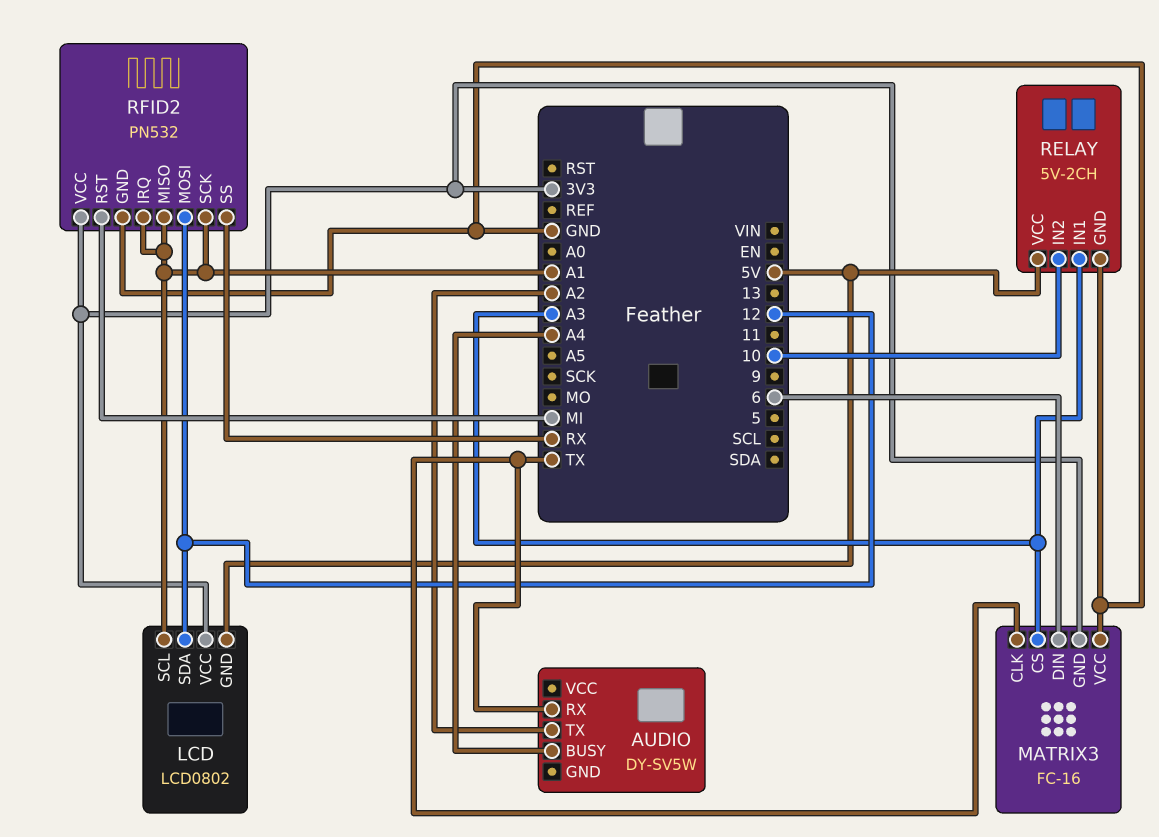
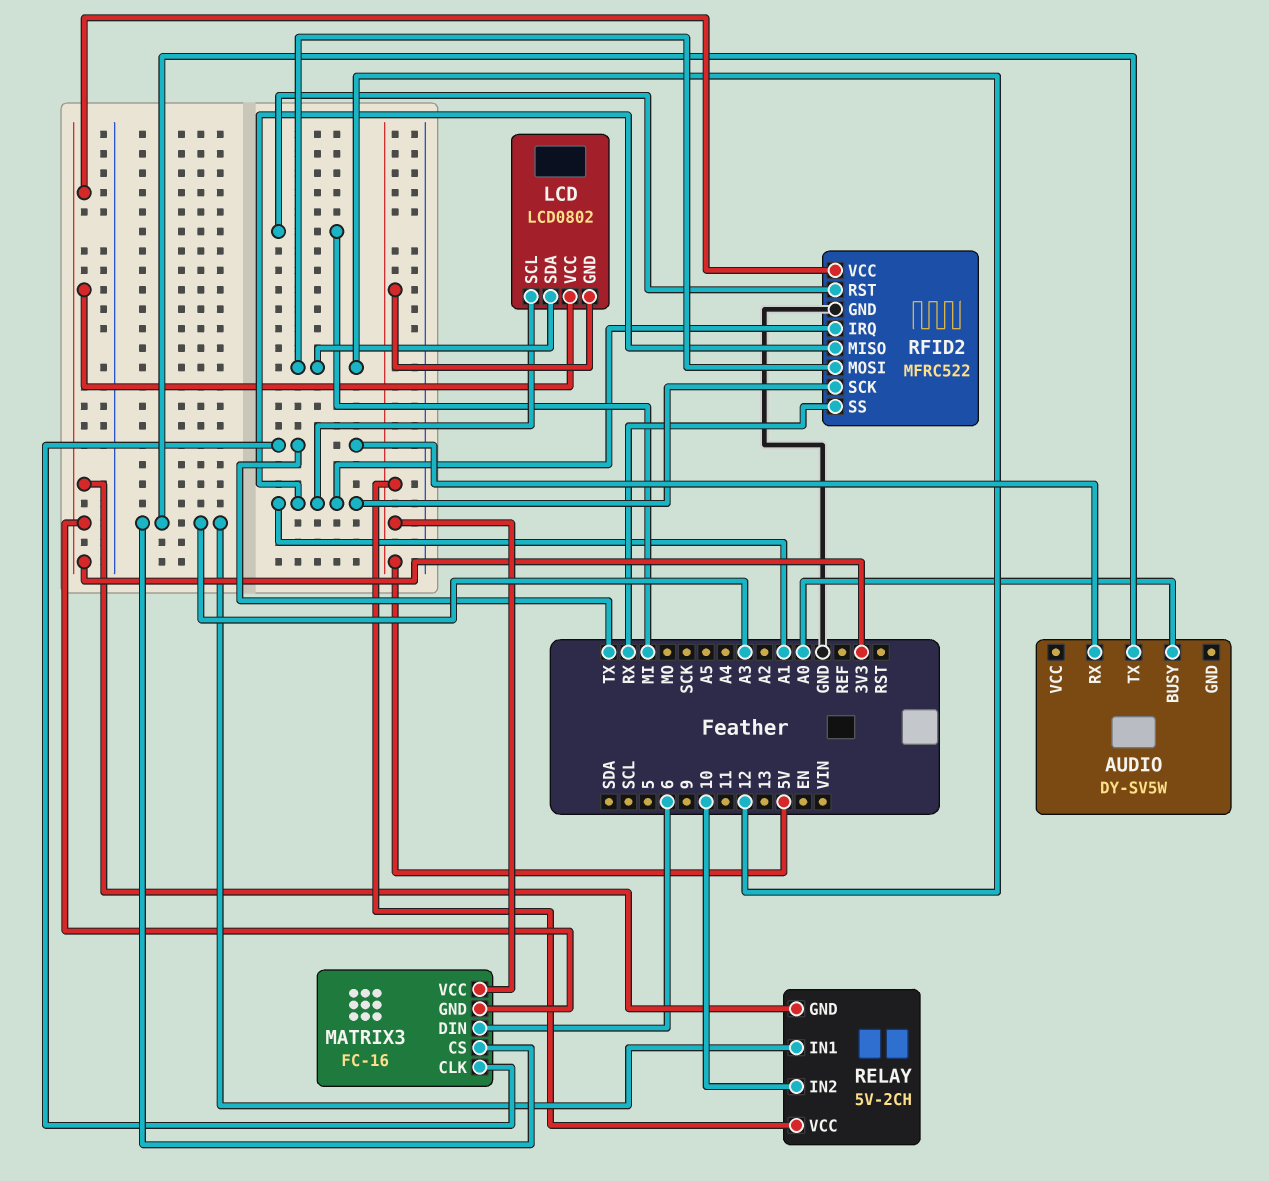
AUDIO pin BUSY: A4 -> A0
AUDIO pin TX: A2 -> A3
MATRIX3 pin VCC: GND -> 5V
RELAY pin GND: GND -> 3V3
RFID2: PN532 -> MFRC522

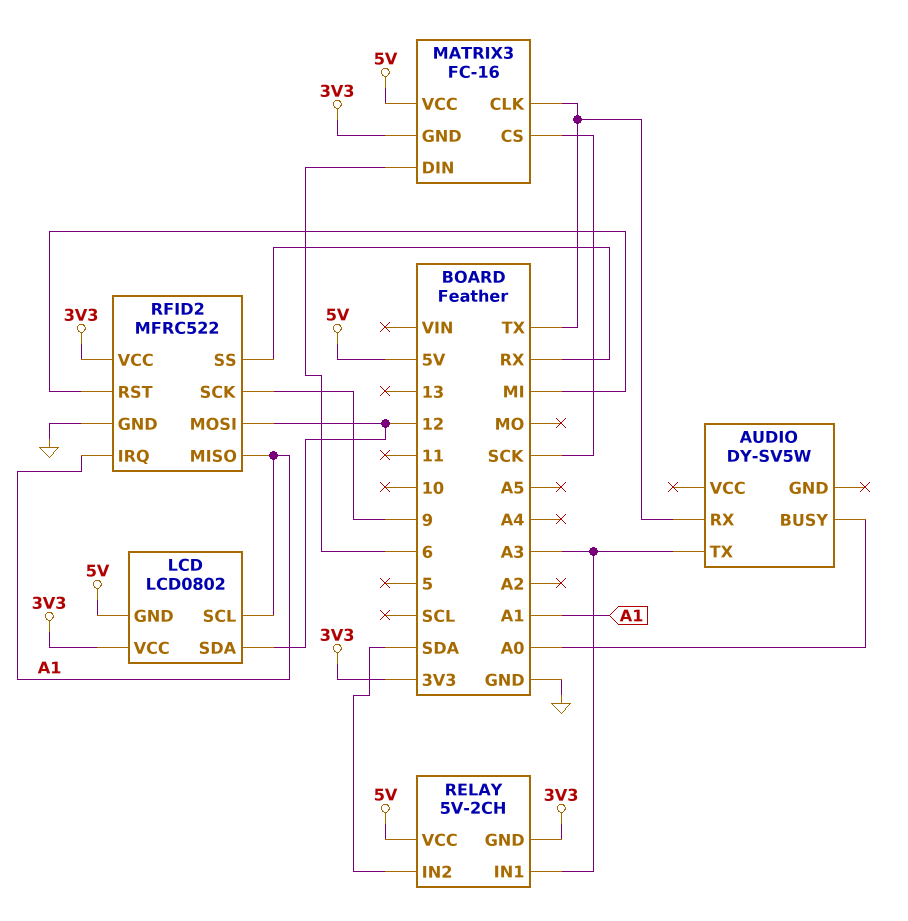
MATRIX3 pin CS: A3 -> SCK
RELAY pin IN2: 10 -> SDA
RFID2 pin SCK: A1 -> 9

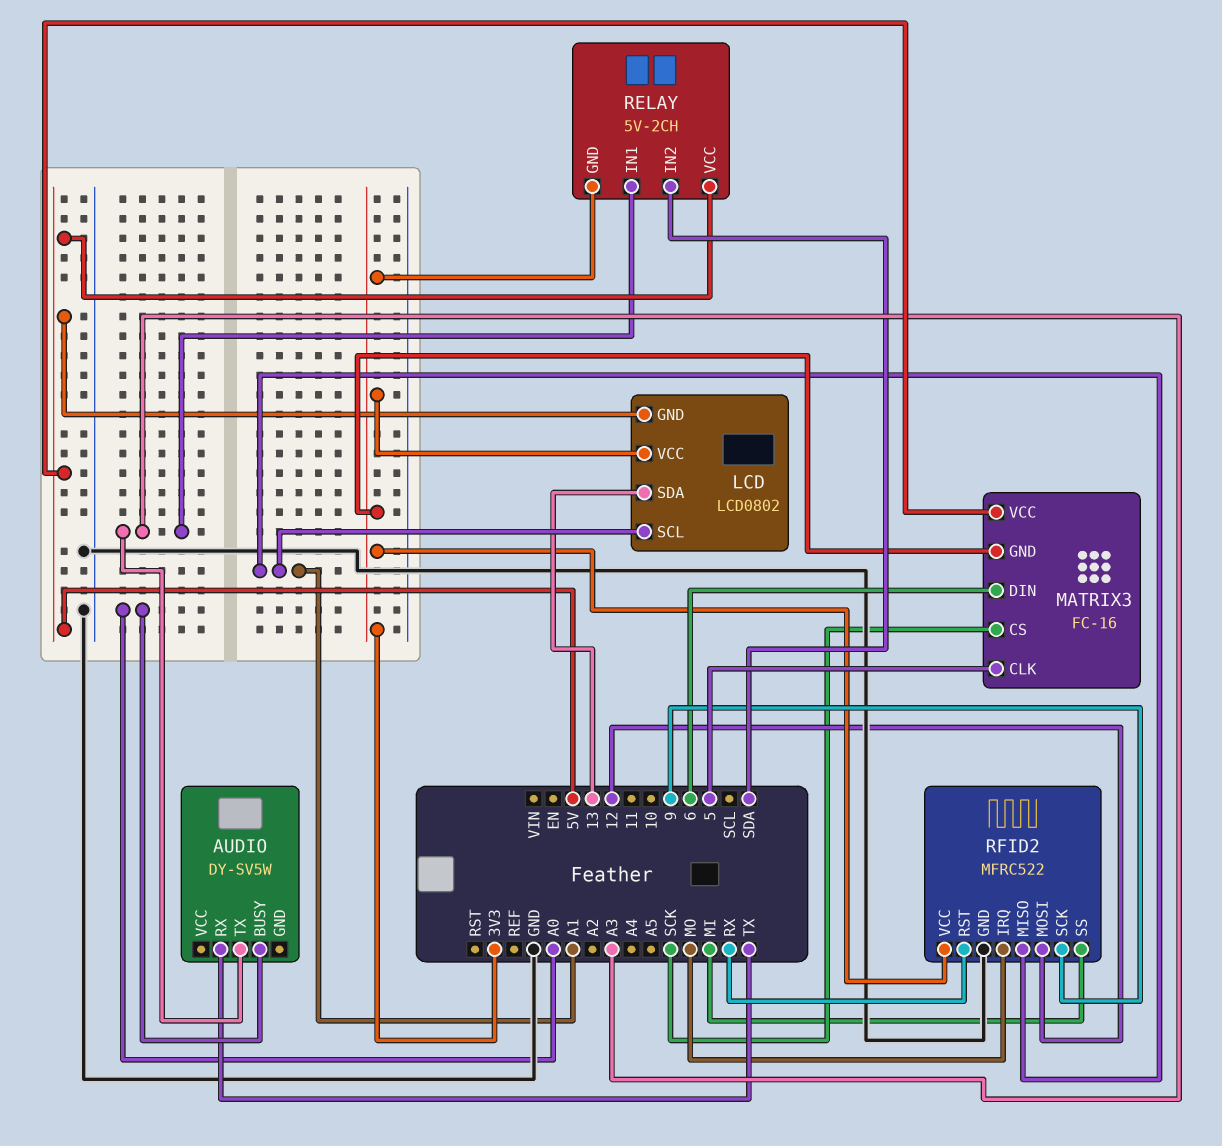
LCD pin SDA: 12 -> 13
MATRIX3 pin CLK: TX -> 5
RFID2 pin IRQ: A1 -> MO
RFID2 pin RST: MI -> RX
RFID2 pin SS: RX -> MI

